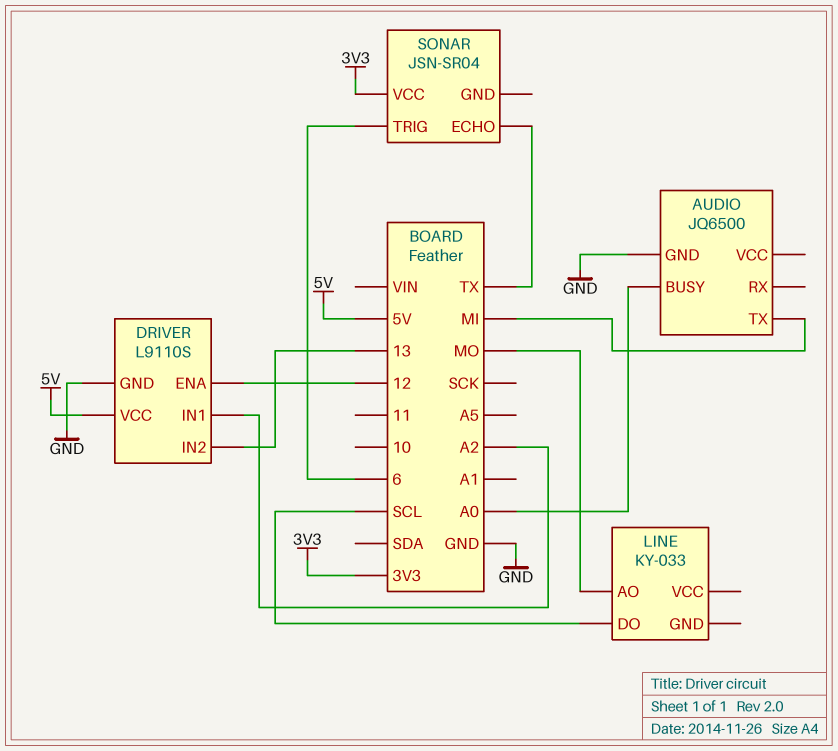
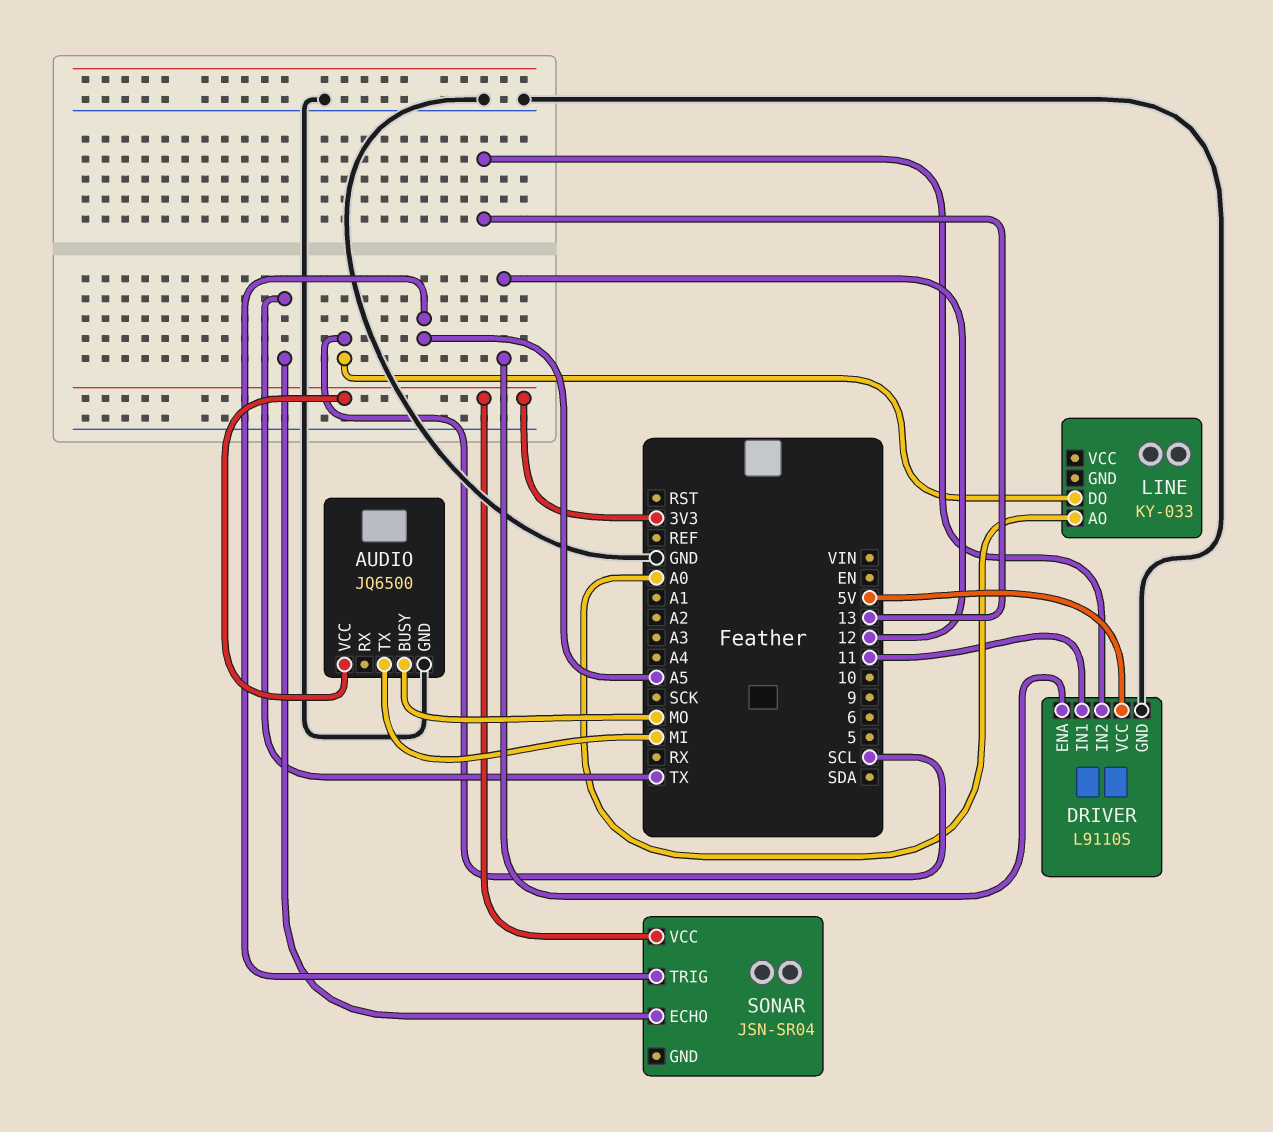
AUDIO pin BUSY: A0 -> MO
AUDIO pin VCC: none -> 3V3
DRIVER pin IN1: A2 -> 11
LINE pin AO: MO -> A0
SONAR pin TRIG: 6 -> A5

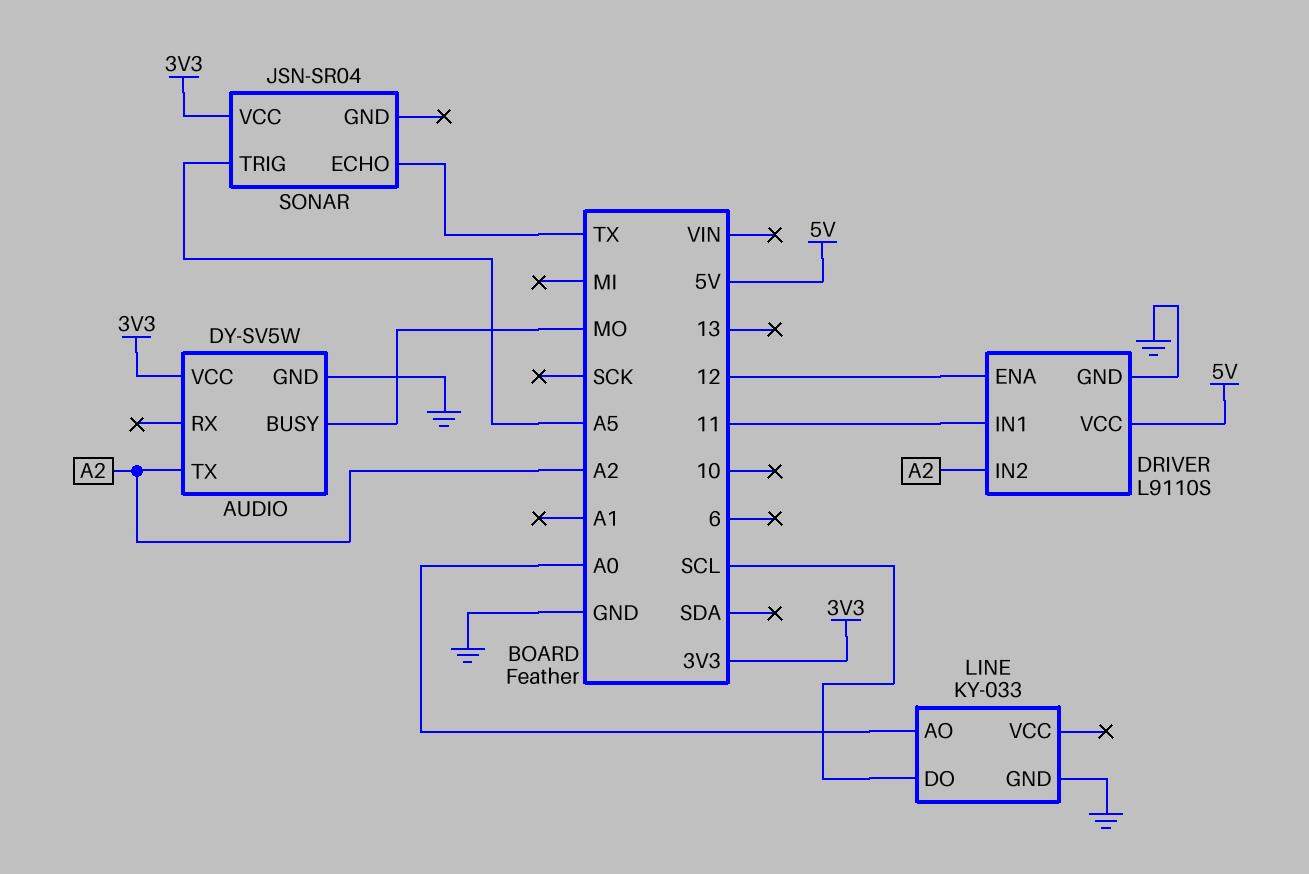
AUDIO: JQ6500 -> DY-SV5W
AUDIO pin TX: MI -> A2
DRIVER pin IN2: 13 -> A2
LINE pin GND: none -> GND

